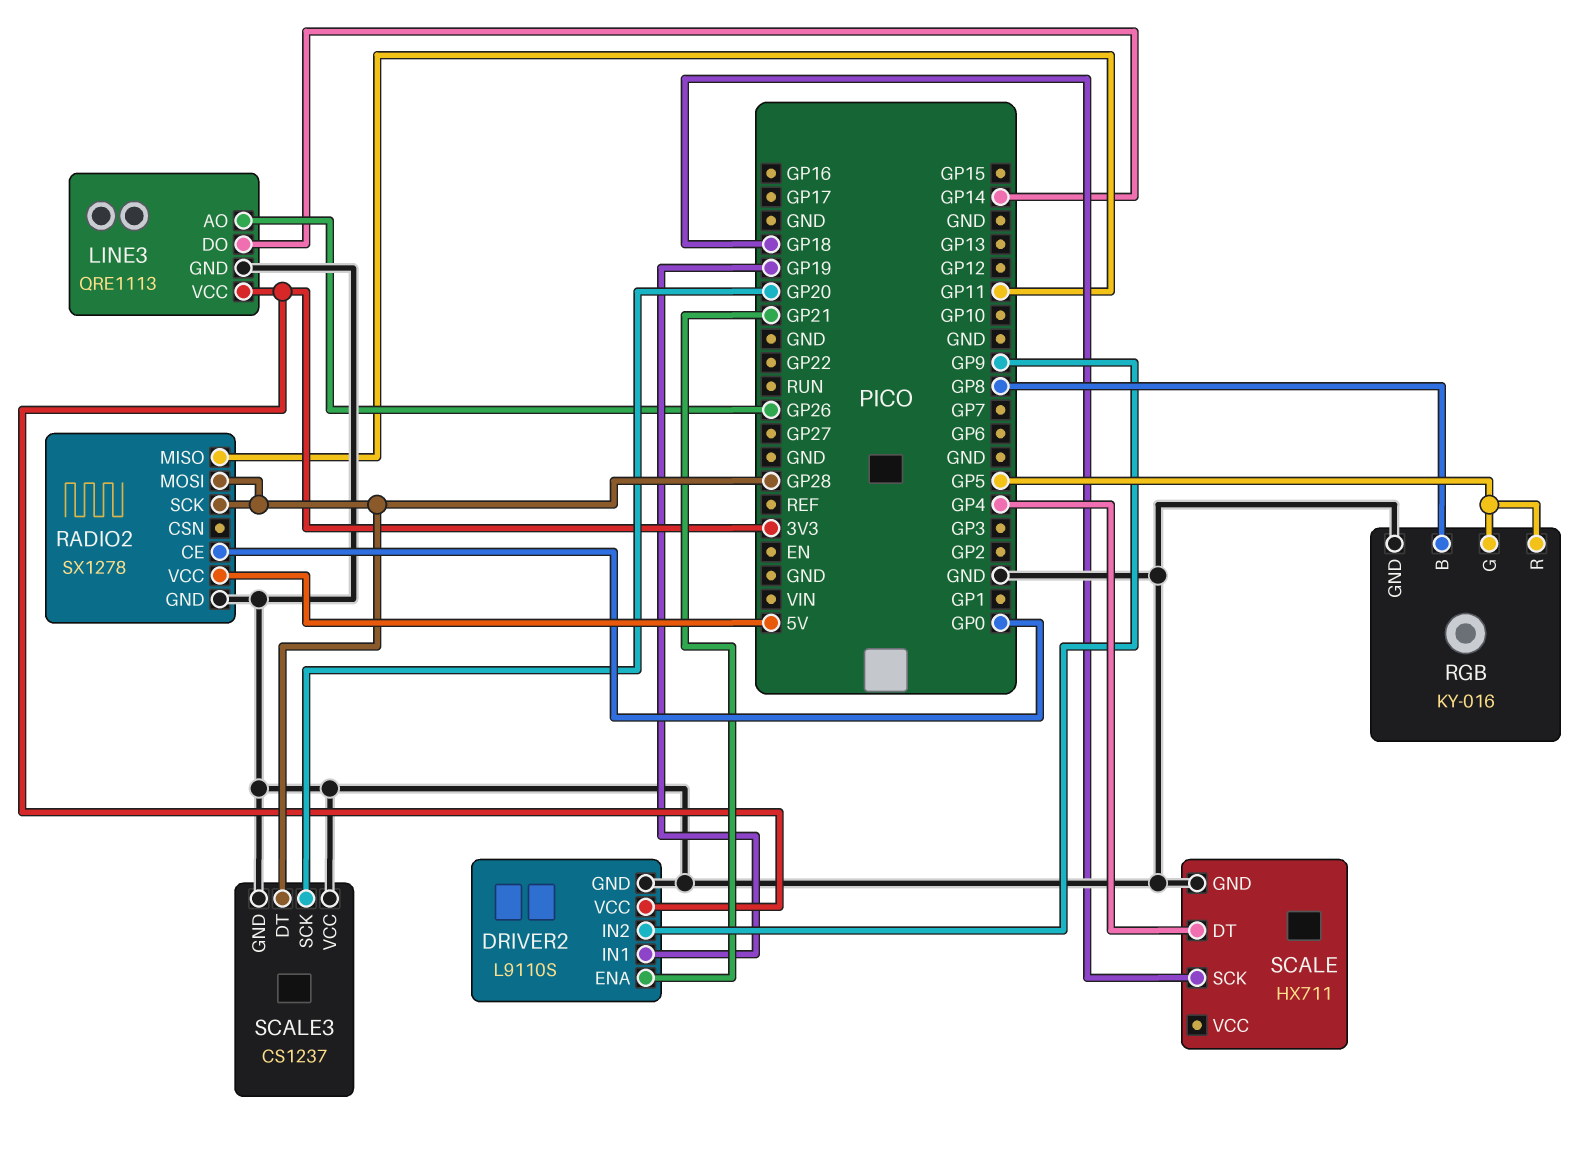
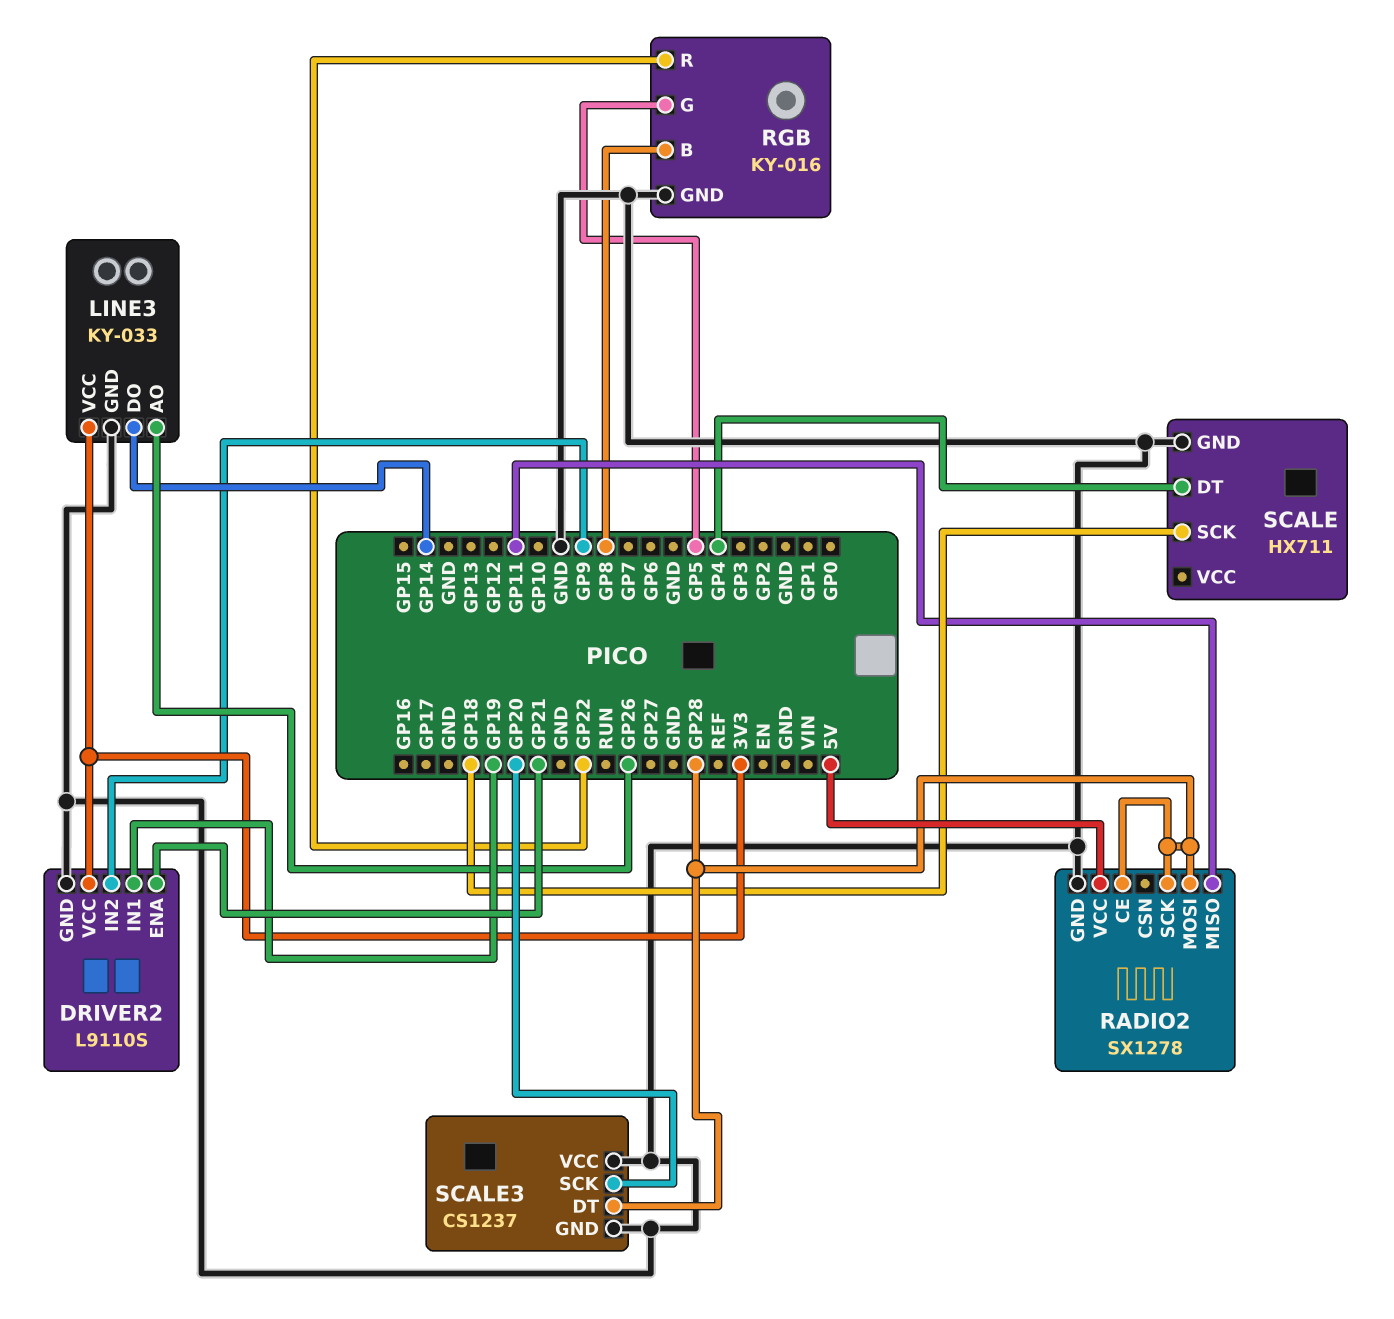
LINE3: QRE1113 -> KY-033
RADIO2 pin CE: GP0 -> GP28
RGB pin R: GP5 -> GP22

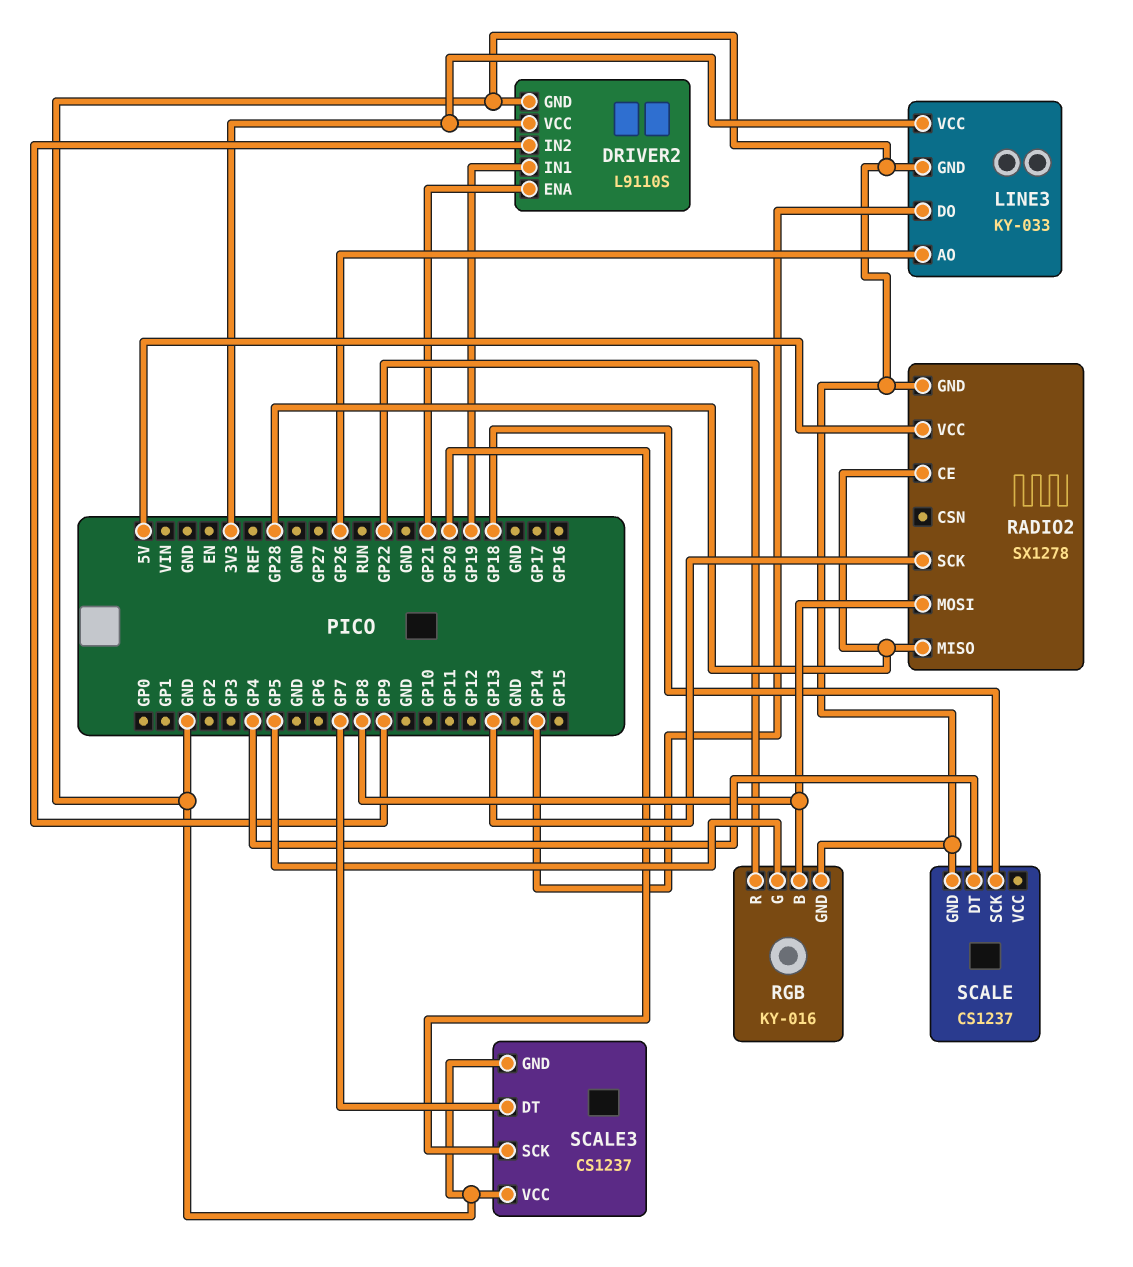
RADIO2 pin MISO: GP11 -> GP28
RADIO2 pin MOSI: GP28 -> GP8
RADIO2 pin SCK: GP28 -> GP13
SCALE: HX711 -> CS1237
SCALE3 pin DT: GP28 -> GP7

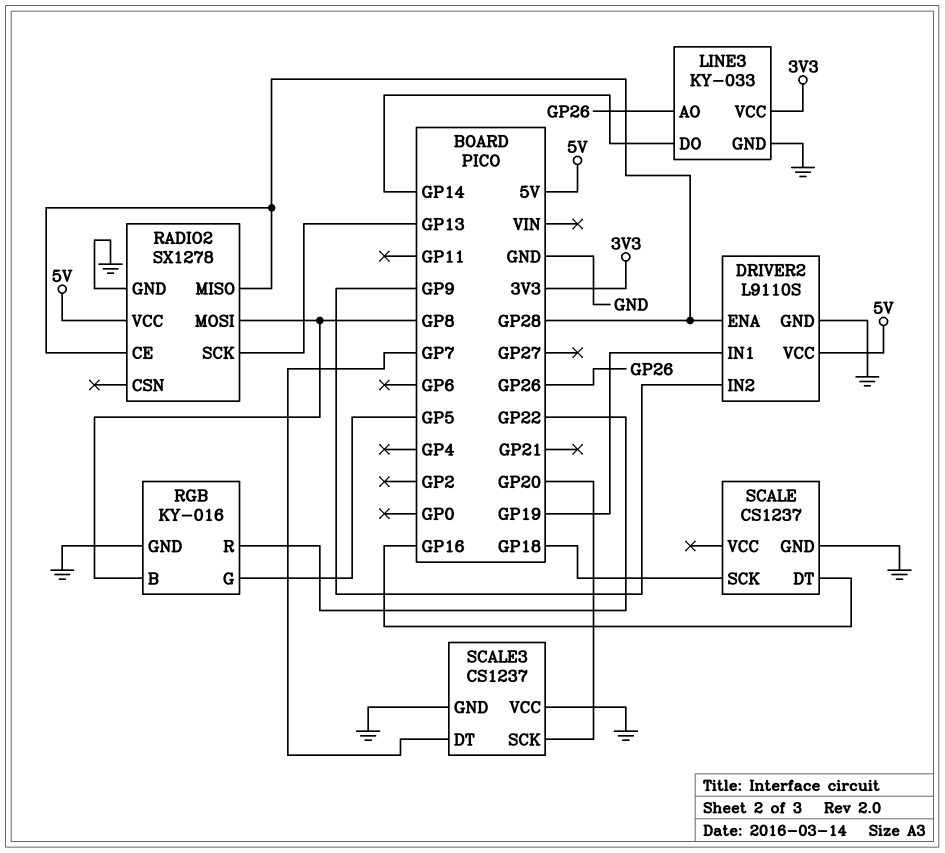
DRIVER2 pin ENA: GP21 -> GP28
DRIVER2 pin VCC: 3V3 -> 5V
SCALE pin DT: GP4 -> GP16

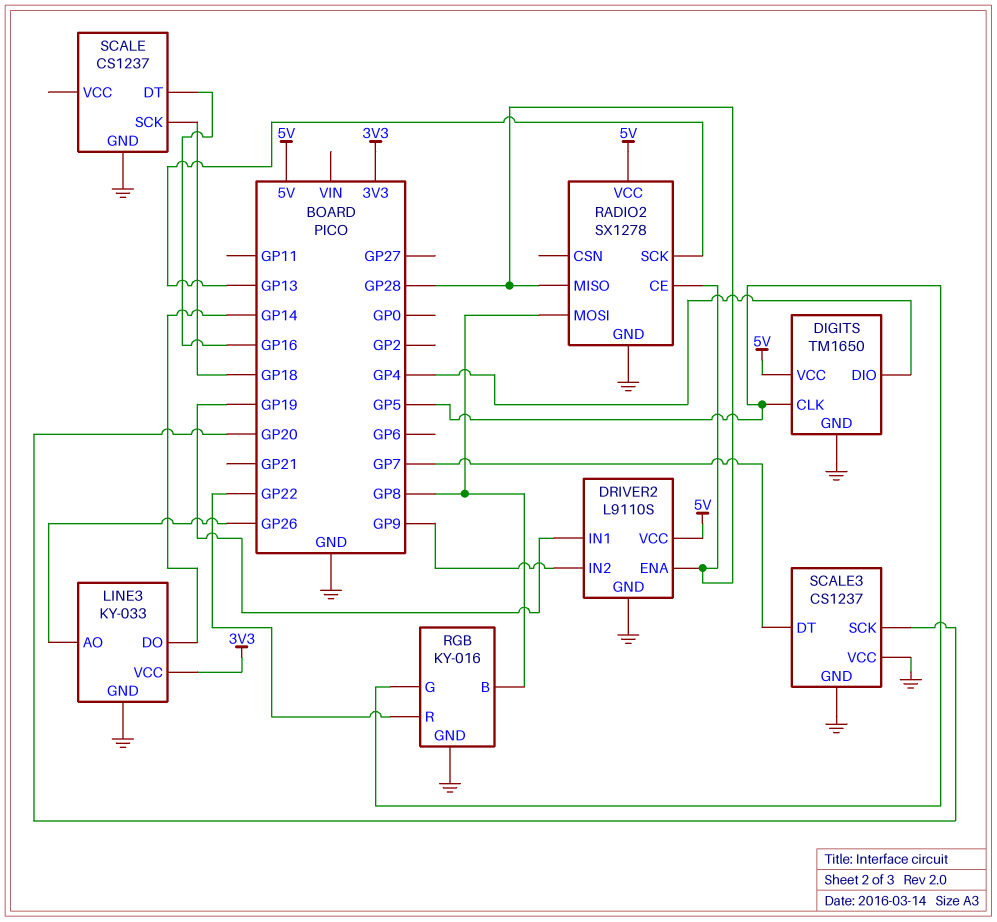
DIGITS: none -> TM1650
DIGITS pin CLK: none -> GP5
DIGITS pin DIO: none -> GP4
DIGITS pin GND: none -> GND
DIGITS pin VCC: none -> 5V

